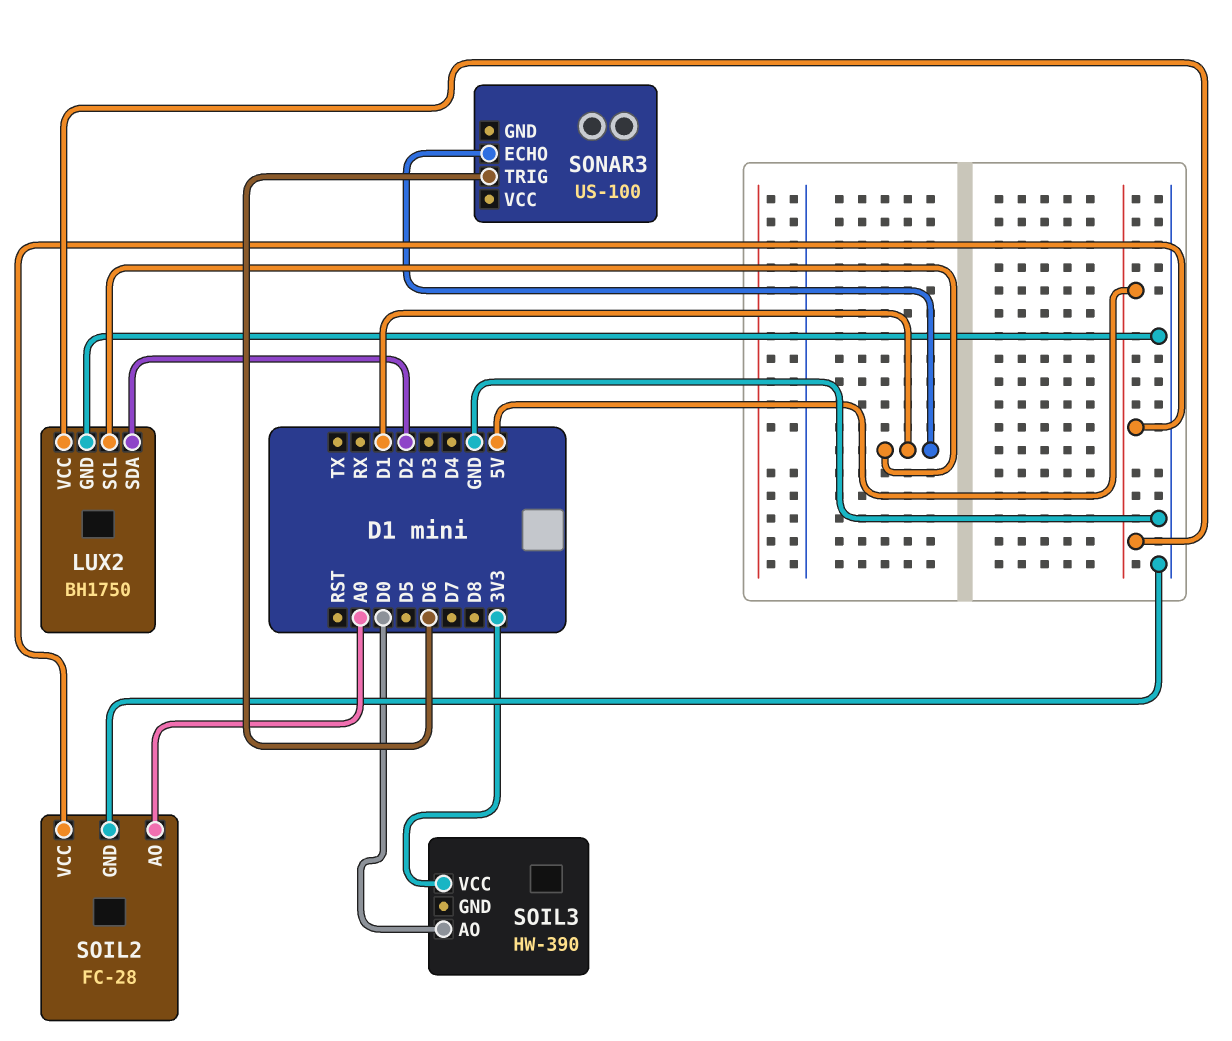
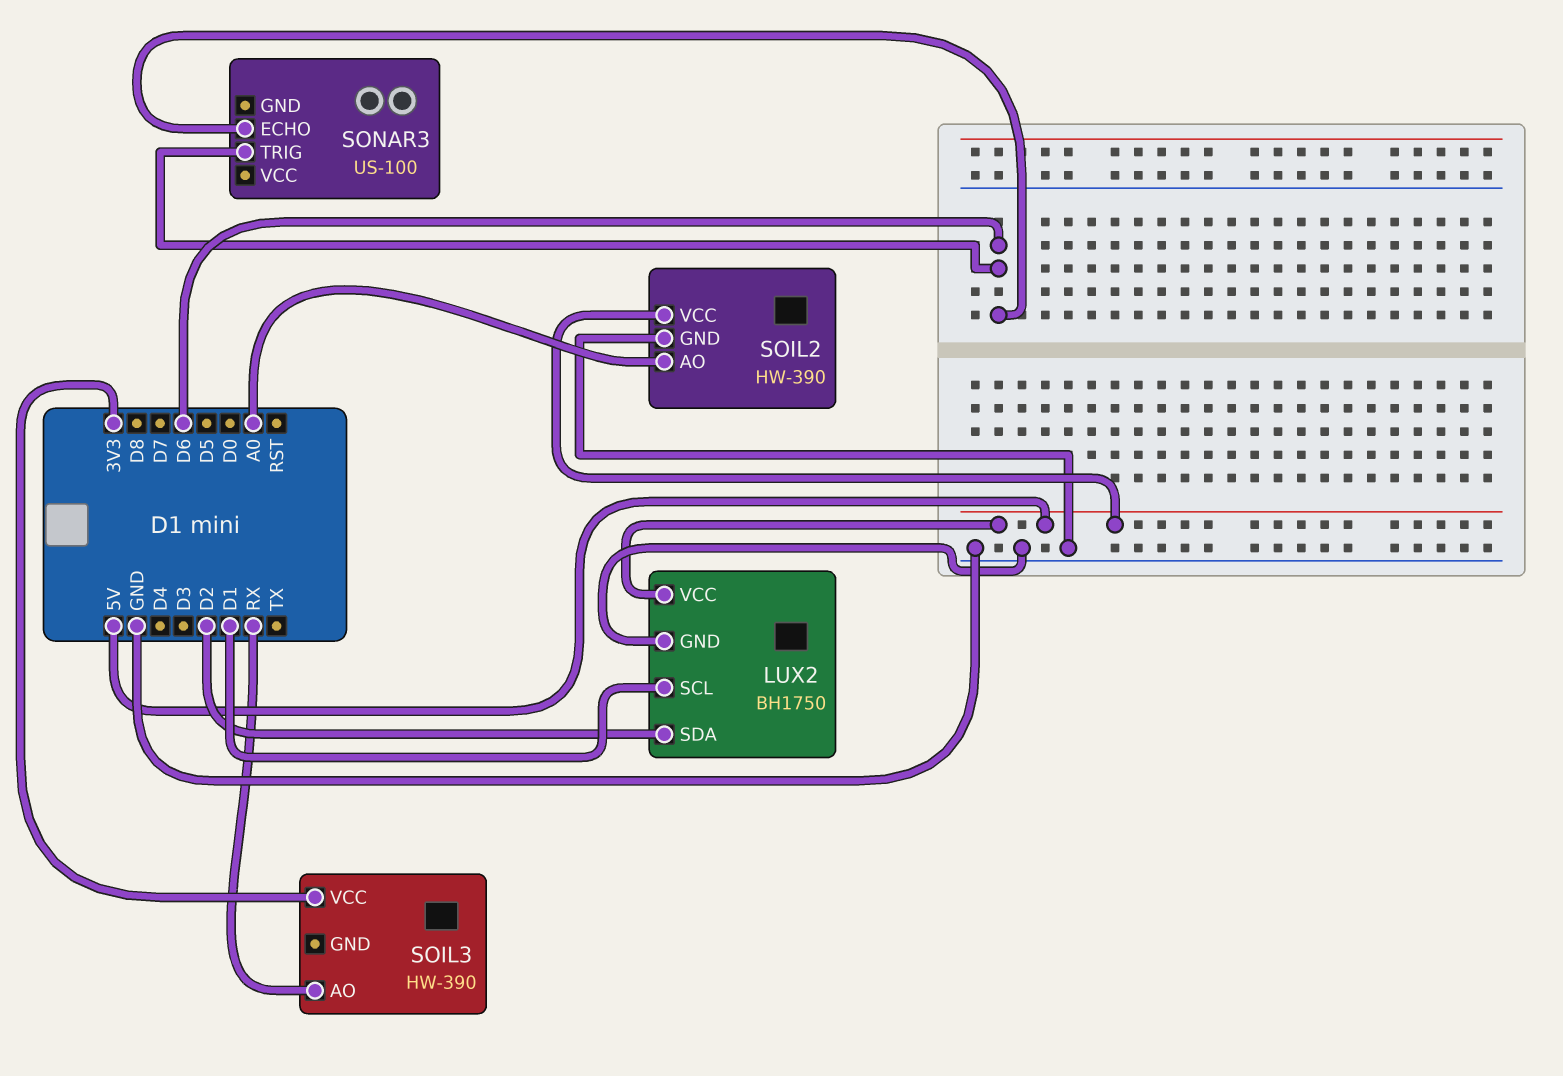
SOIL2: FC-28 -> HW-390
SOIL3 pin AO: D0 -> RX
SONAR3 pin ECHO: D1 -> D6

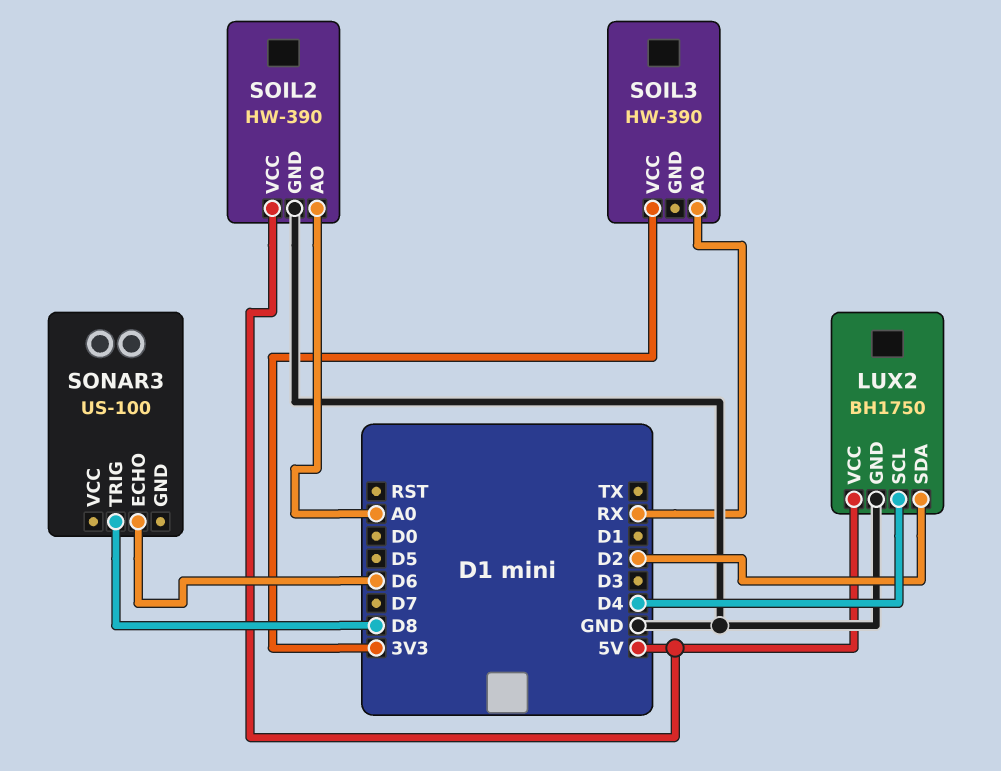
LUX2 pin SCL: D1 -> D4
SONAR3 pin TRIG: D6 -> D8

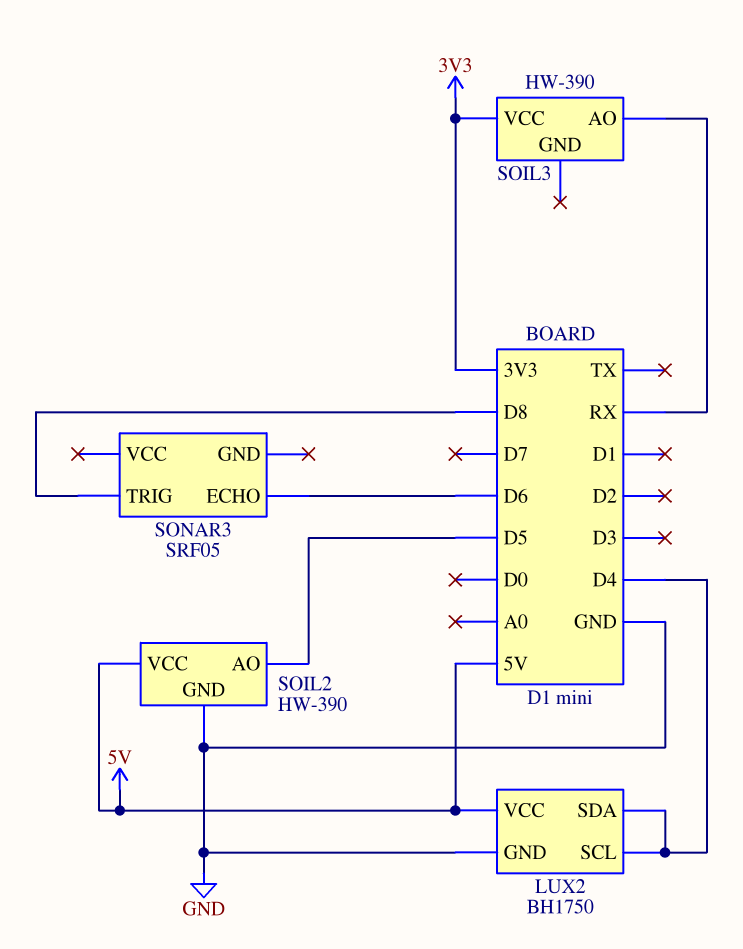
LUX2 pin SDA: D2 -> D4
SOIL2 pin AO: A0 -> D5
SONAR3: US-100 -> SRF05

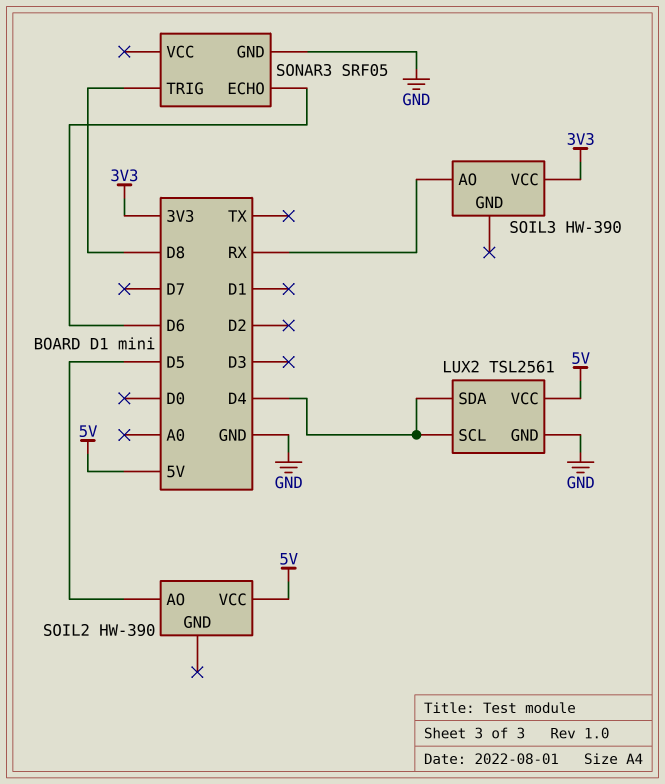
LUX2: BH1750 -> TSL2561
SOIL2 pin GND: GND -> none
SONAR3 pin GND: none -> GND

